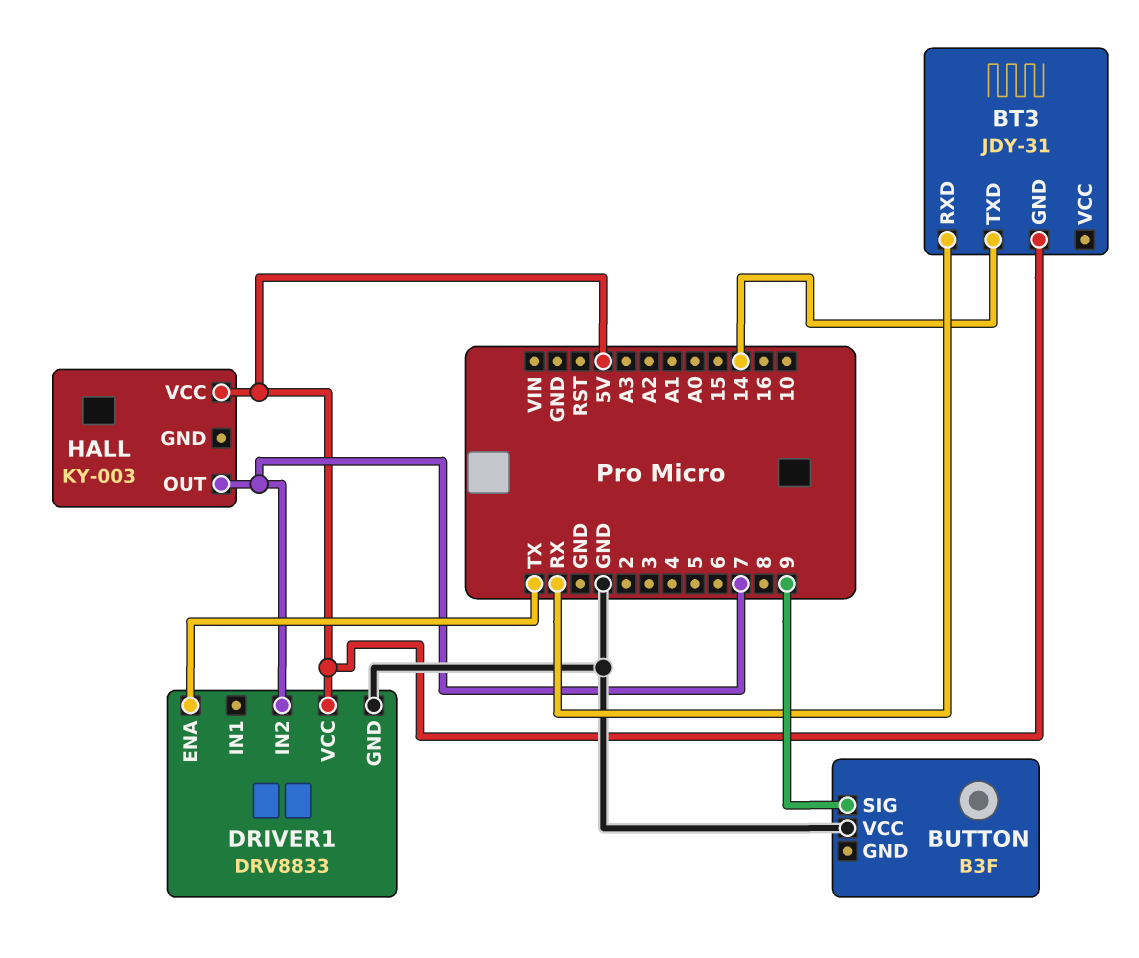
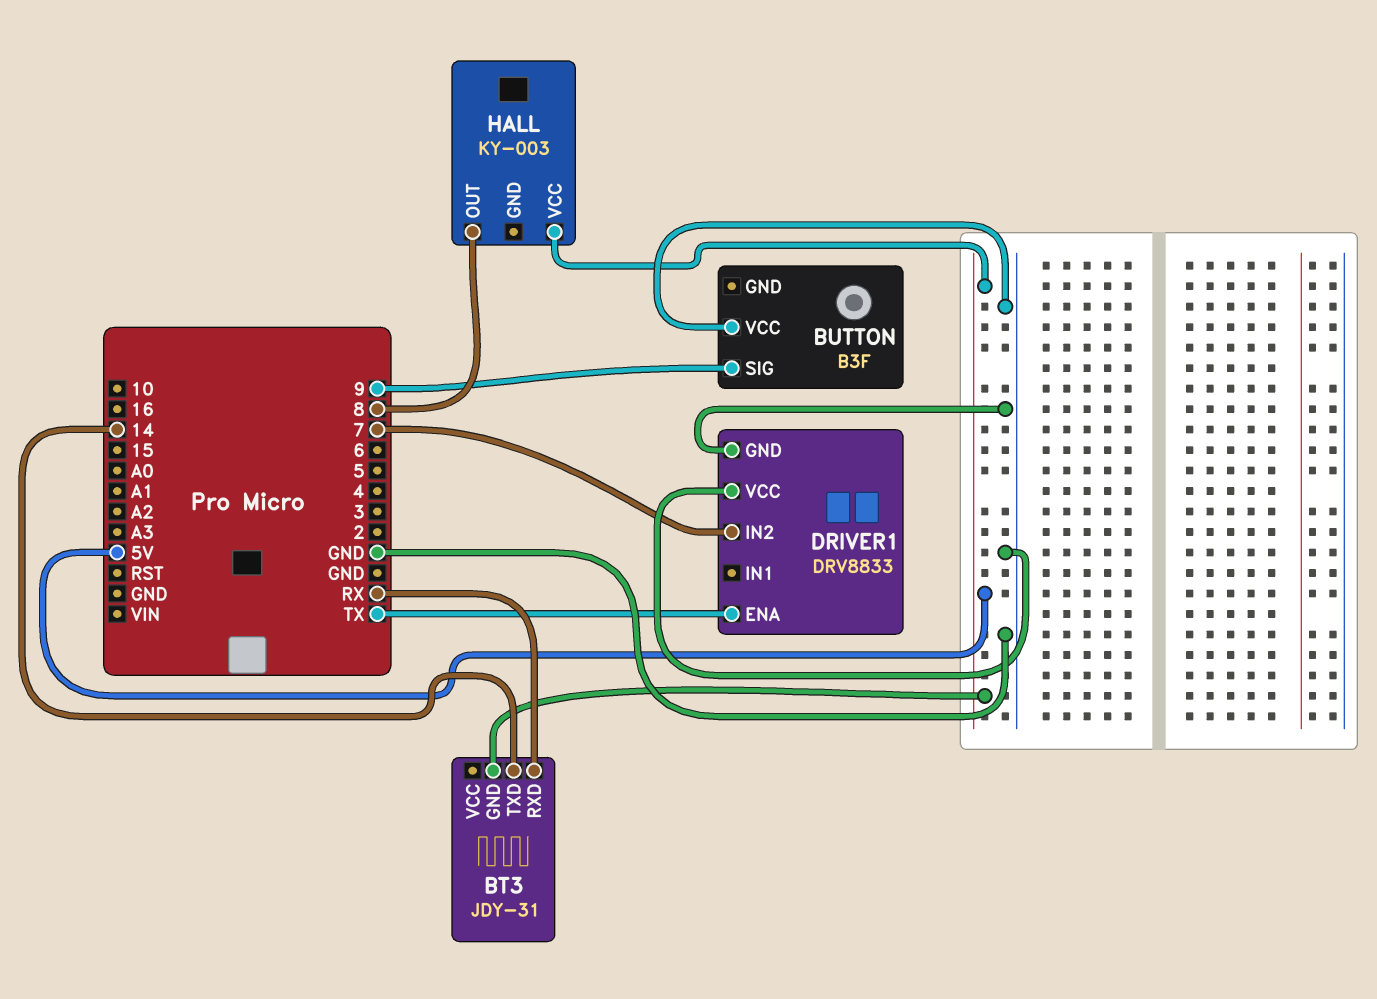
DRIVER1 pin VCC: 5V -> GND
HALL pin OUT: 7 -> 8

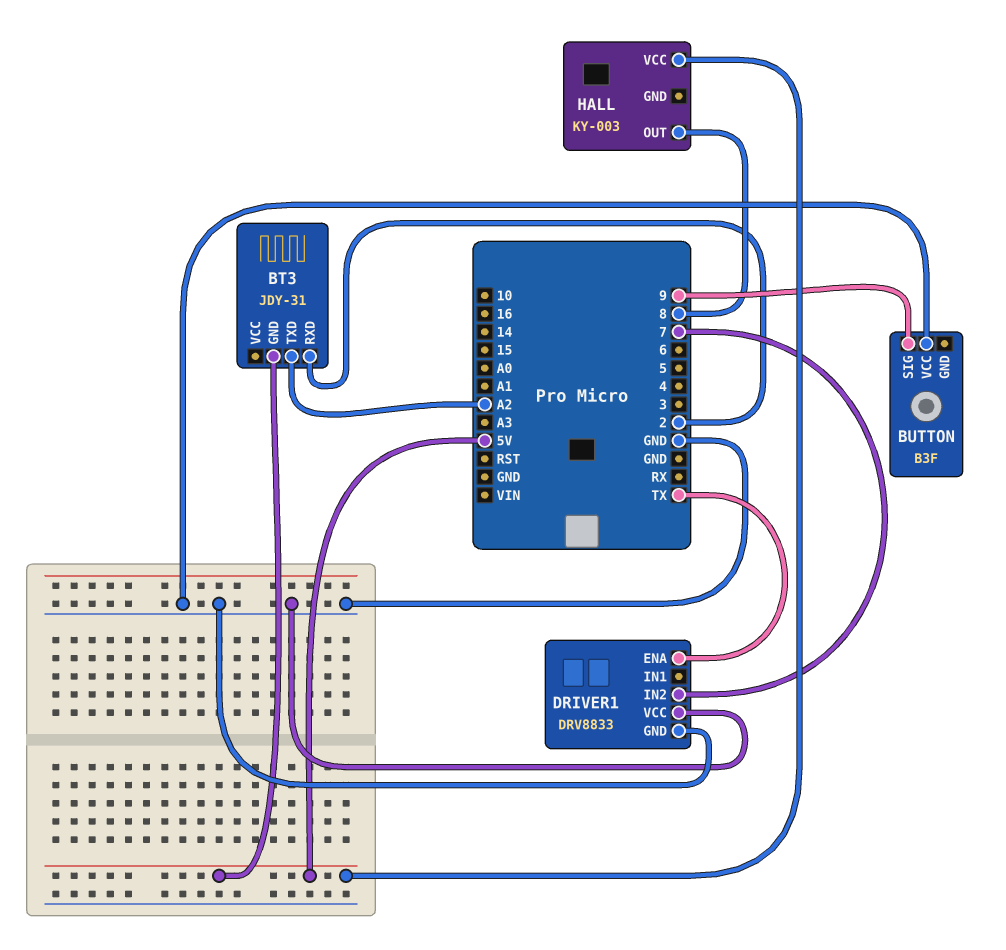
BT3 pin RXD: RX -> 2
BT3 pin TXD: 14 -> A2

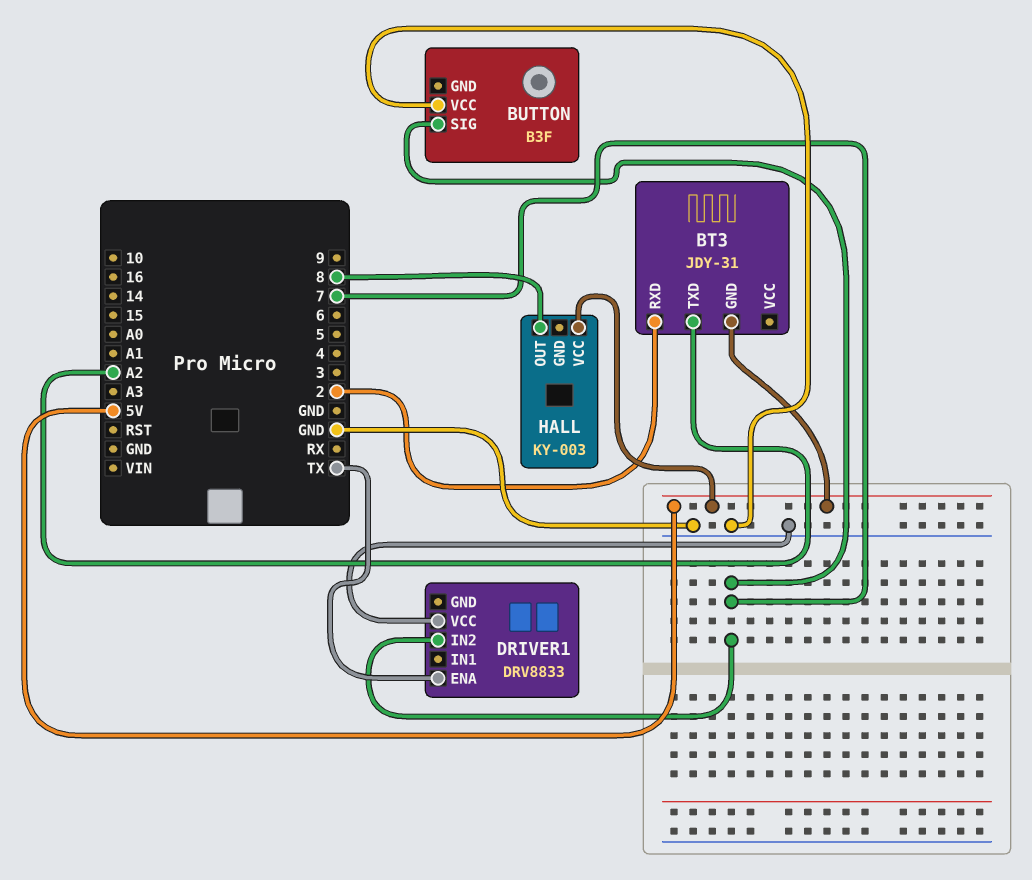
BUTTON pin SIG: 9 -> 7
DRIVER1 pin GND: GND -> none

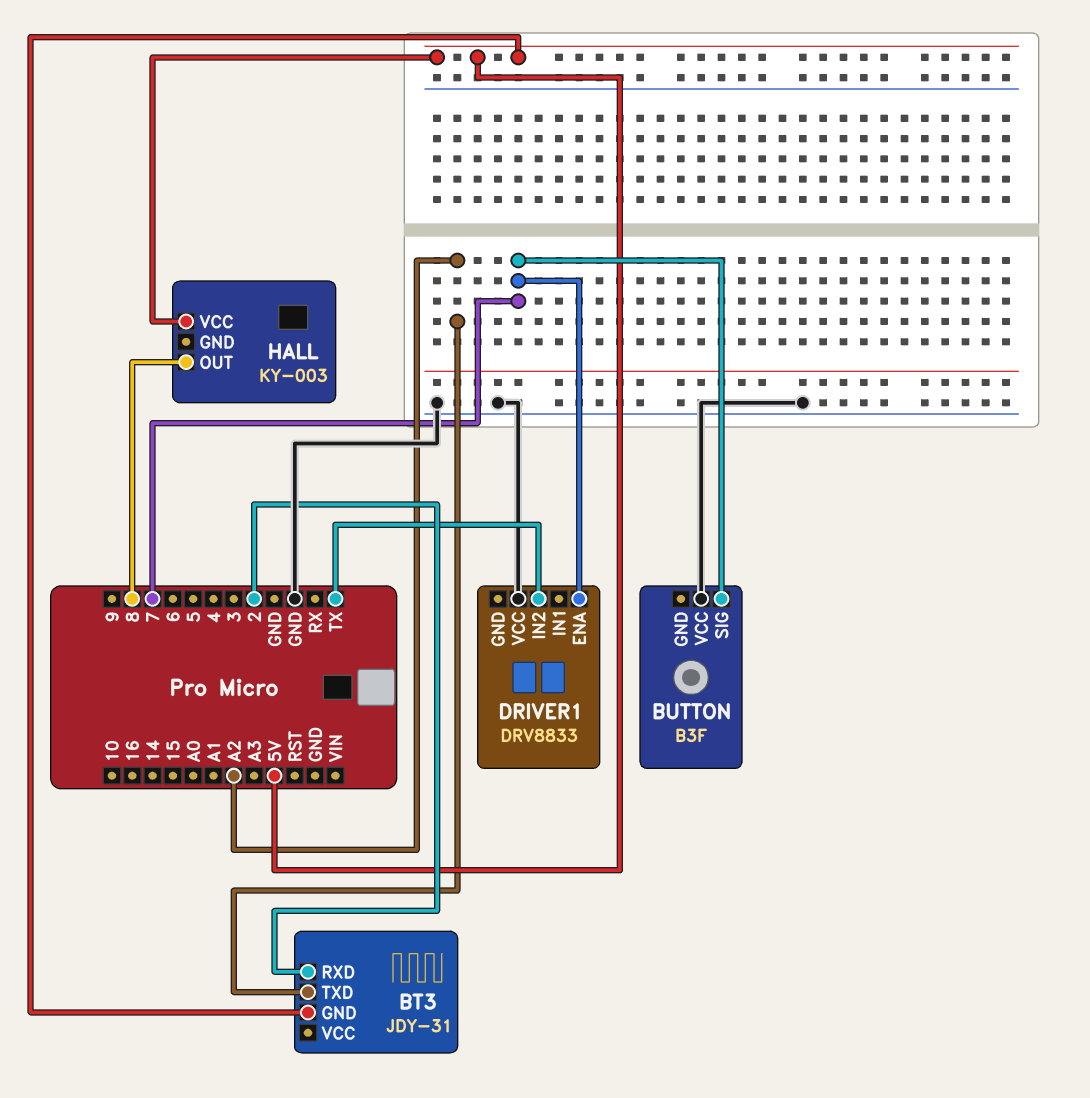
DRIVER1 pin ENA: TX -> 7
DRIVER1 pin IN2: 7 -> TX

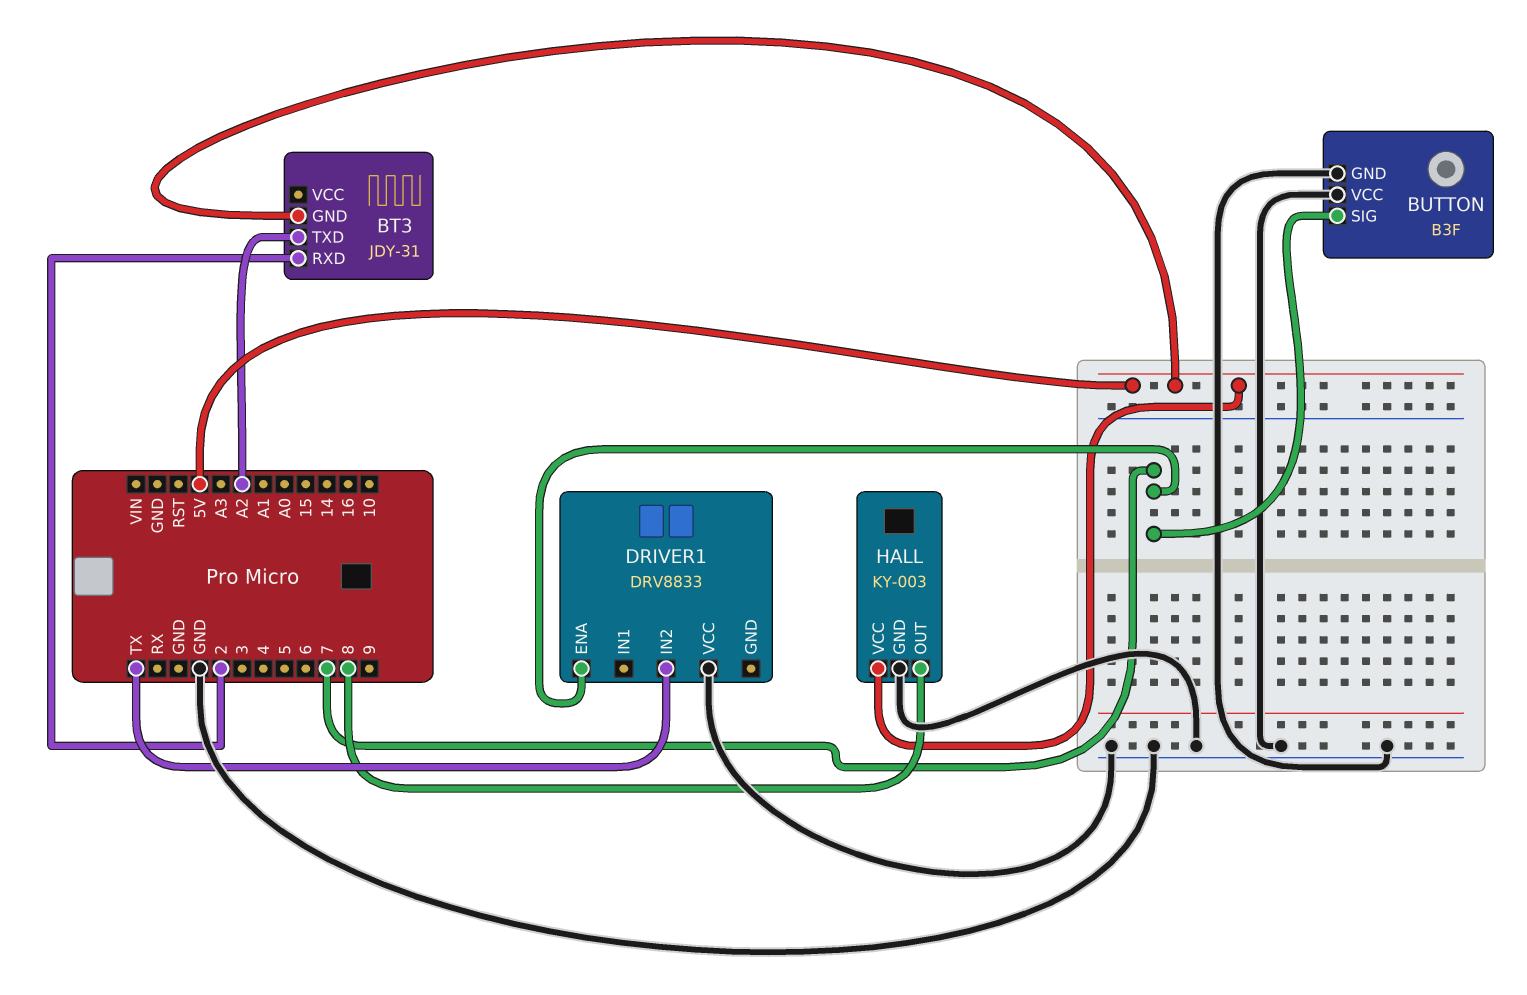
BUTTON pin GND: none -> GND
HALL pin GND: none -> GND

